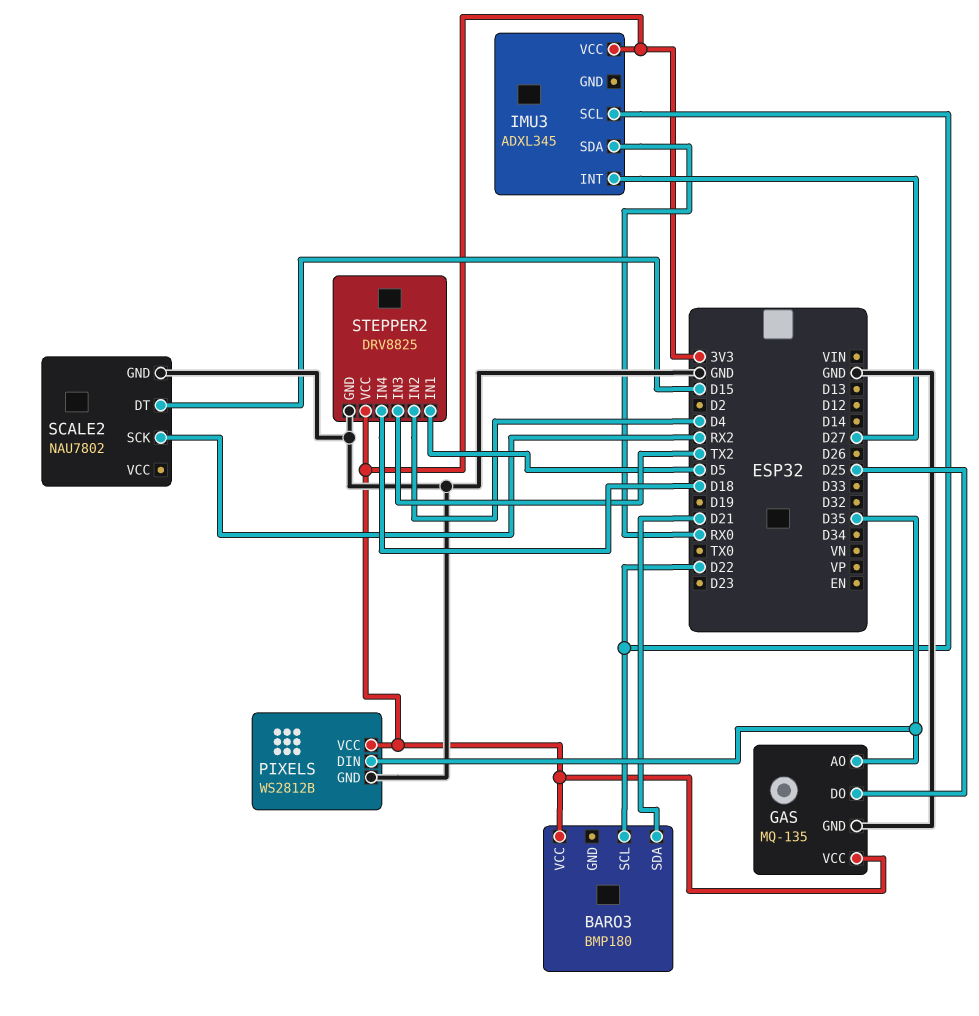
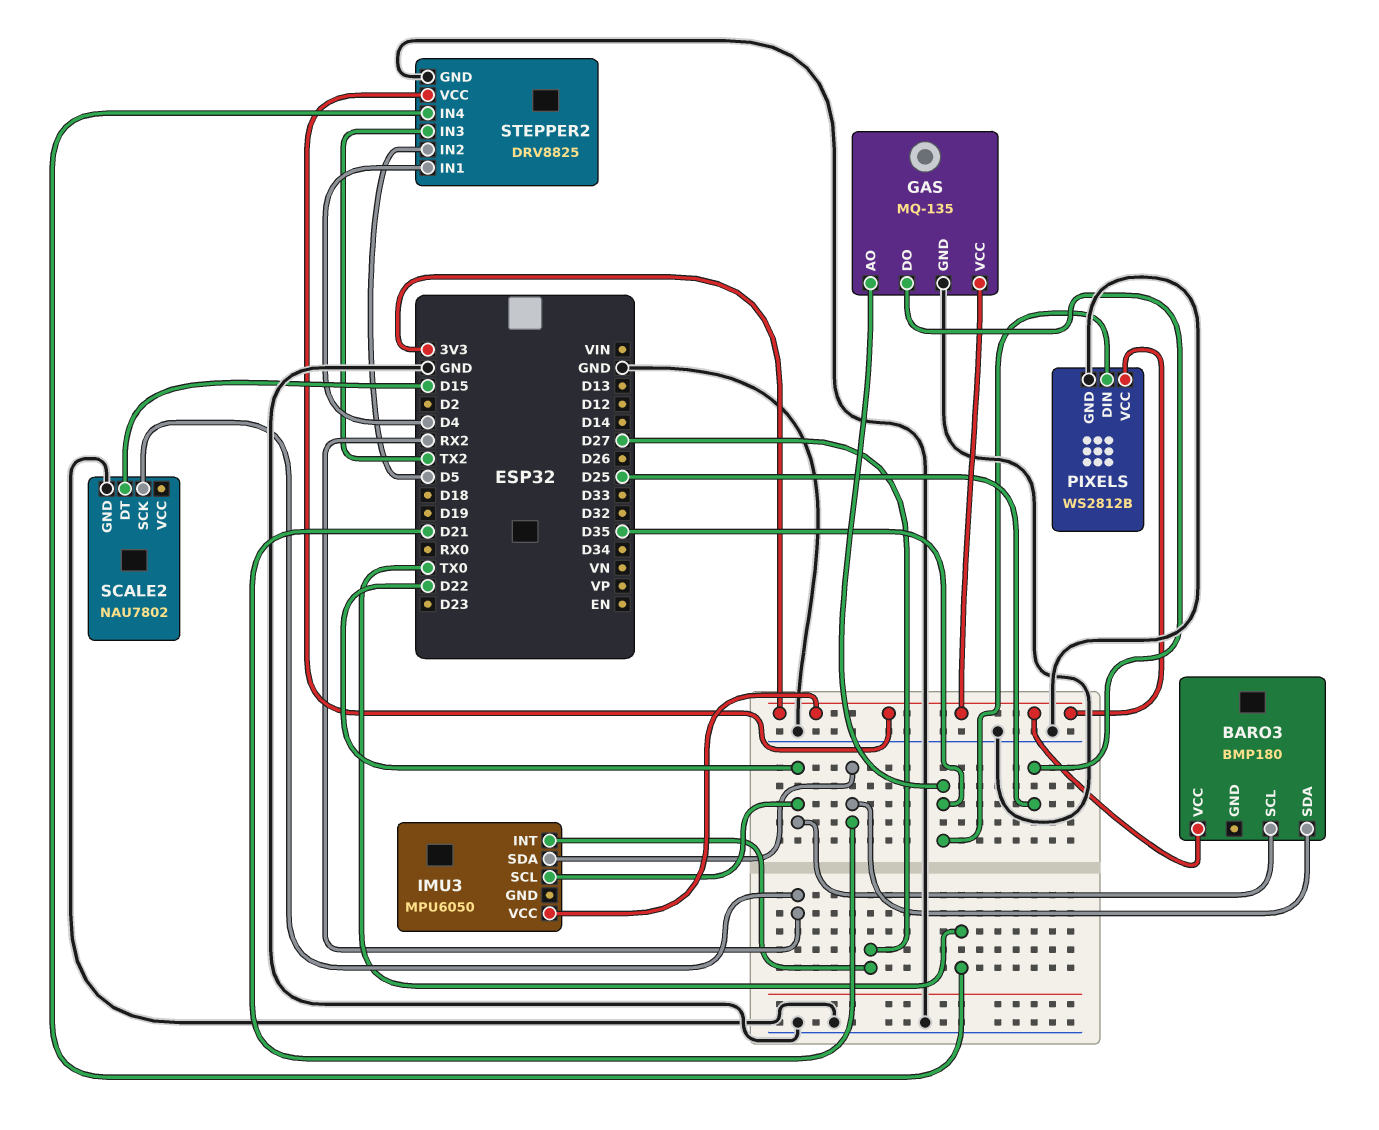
IMU3: ADXL345 -> MPU6050
IMU3 pin SDA: RX0 -> D21
STEPPER2 pin IN1: D5 -> D4
STEPPER2 pin IN2: D4 -> D5
STEPPER2 pin IN4: D18 -> TX0

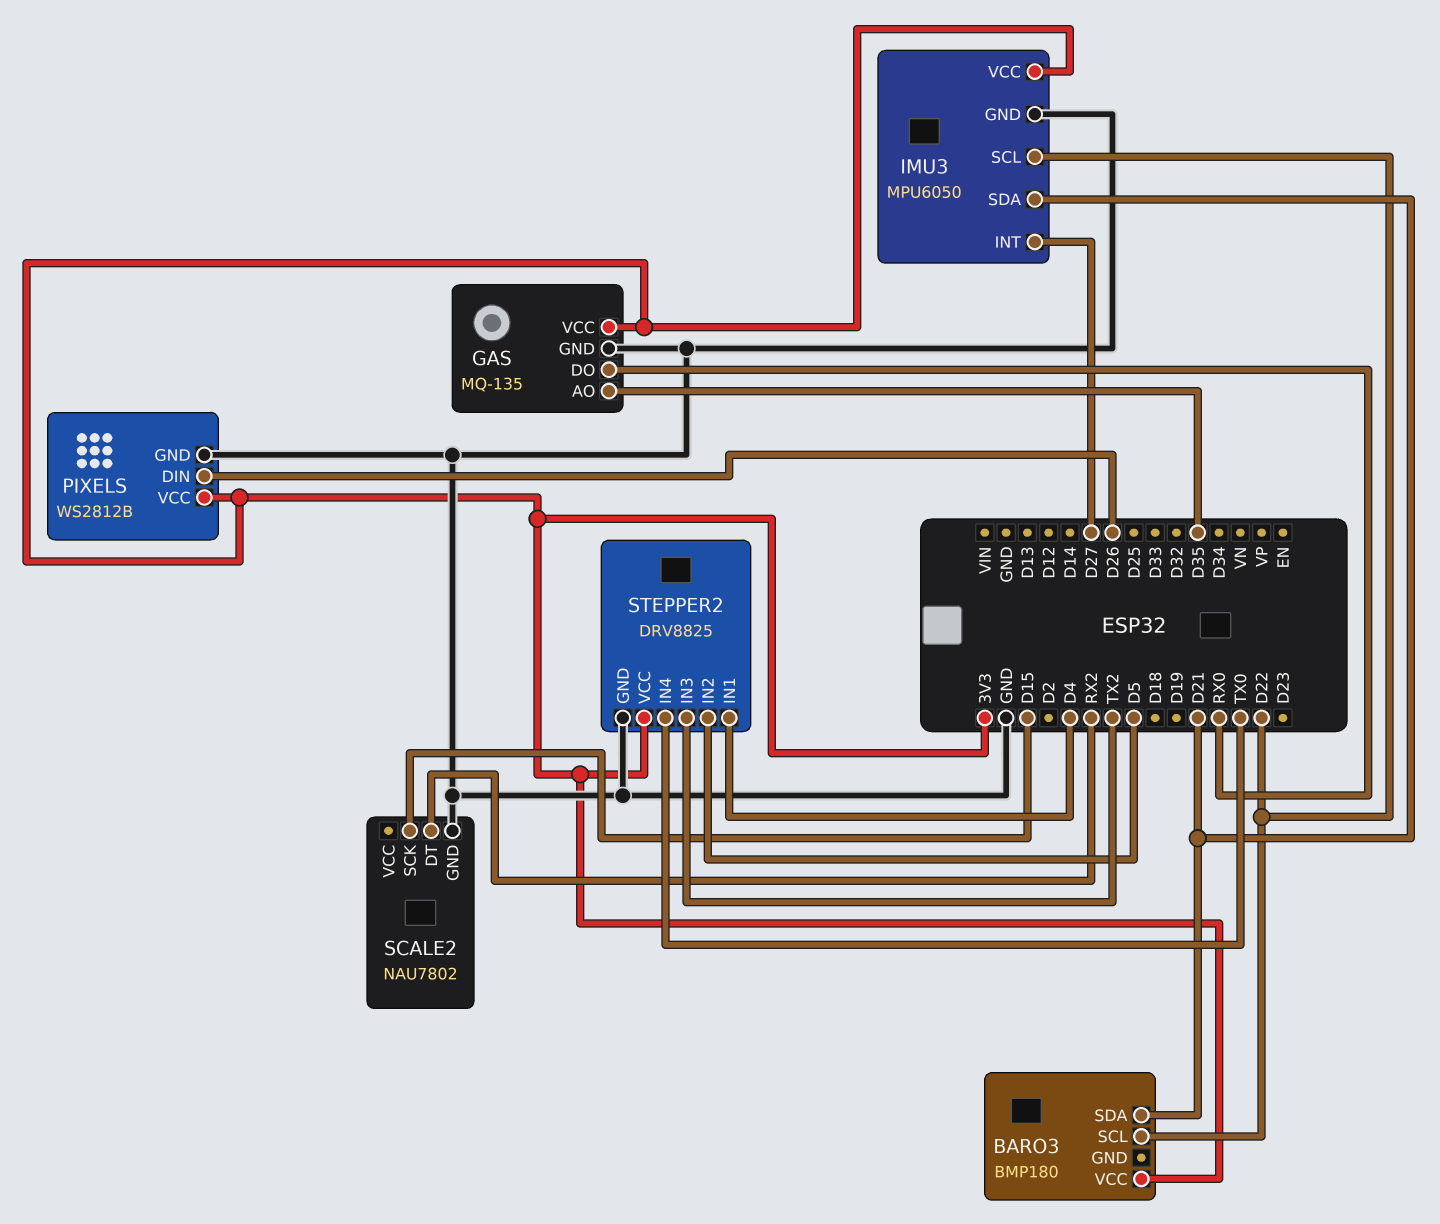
GAS pin DO: D25 -> RX0
IMU3 pin GND: none -> GND
PIXELS pin DIN: D35 -> D26
SCALE2 pin DT: D15 -> RX2
SCALE2 pin SCK: RX2 -> D15

